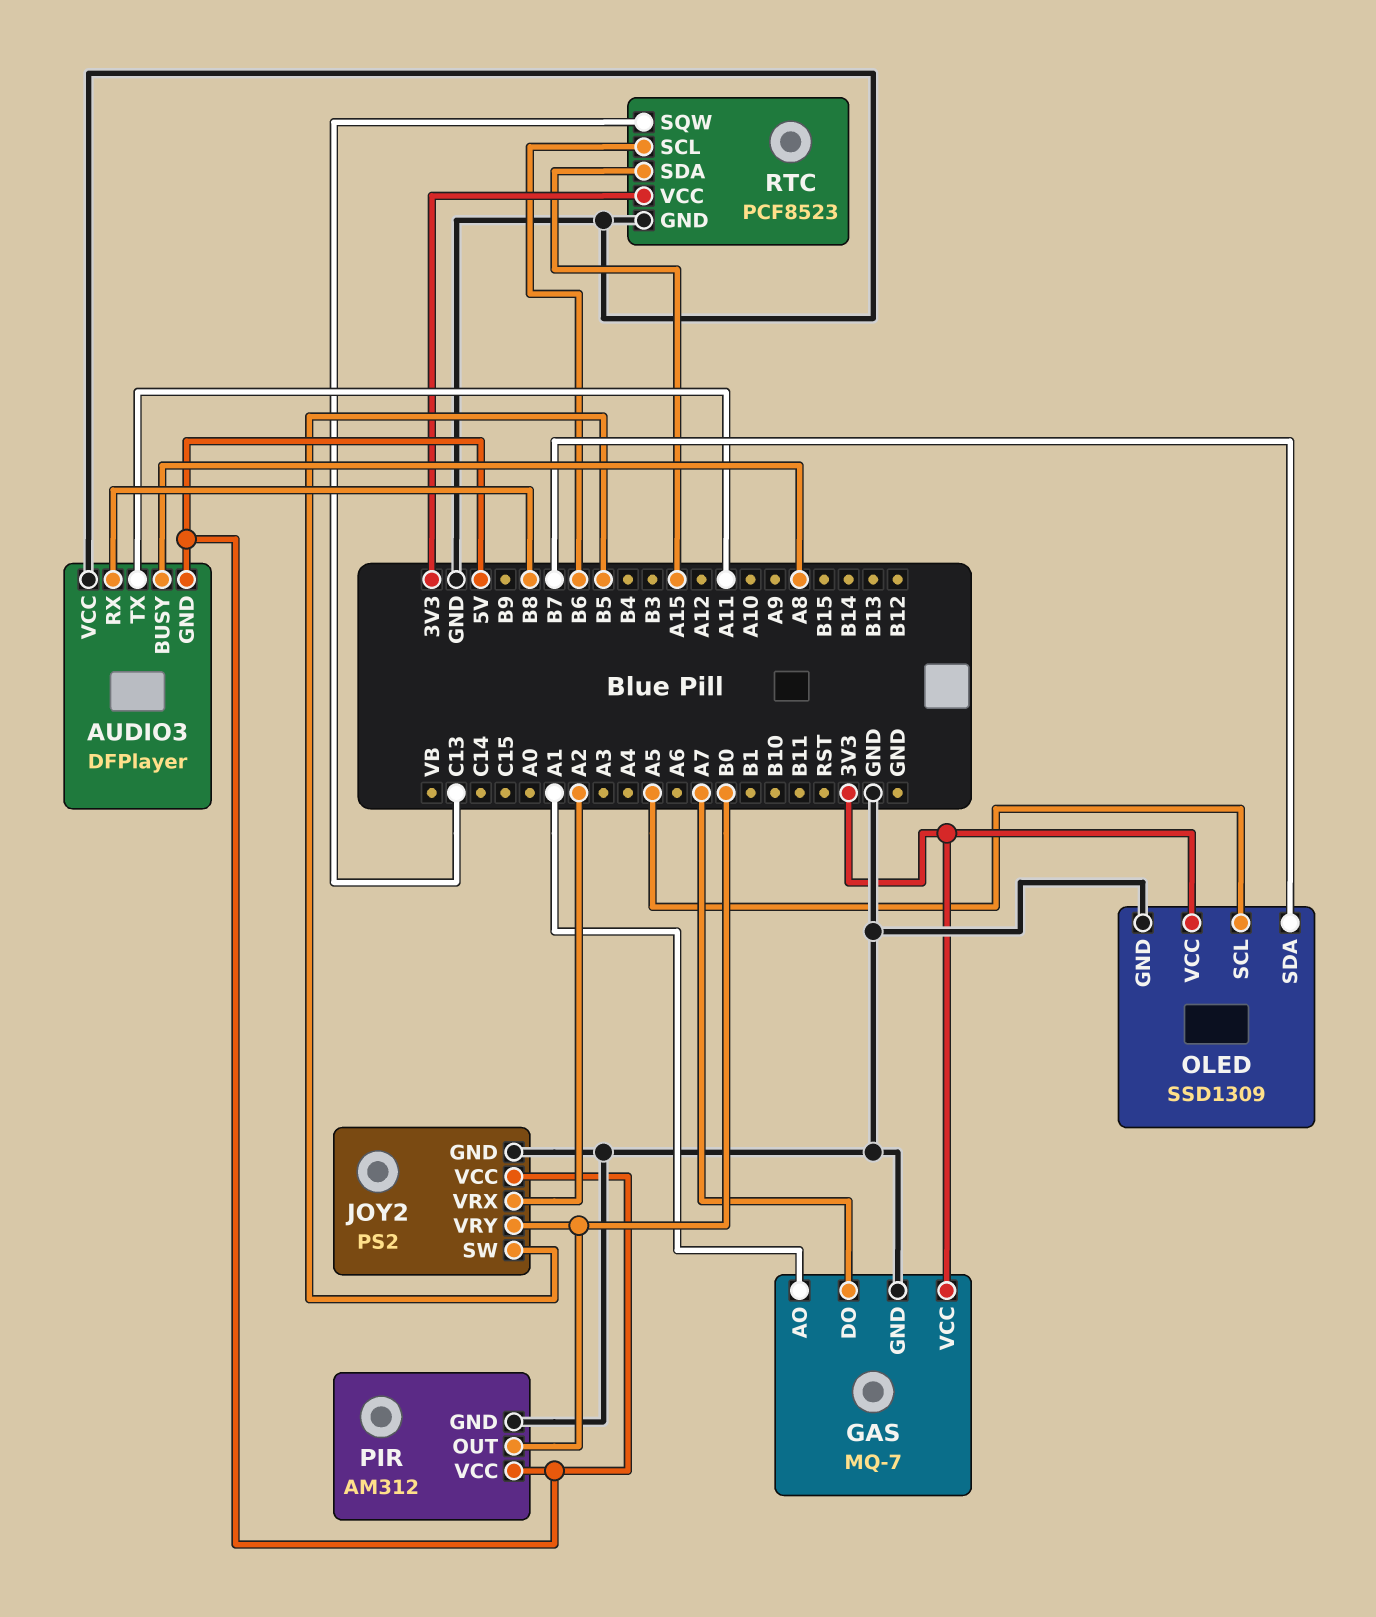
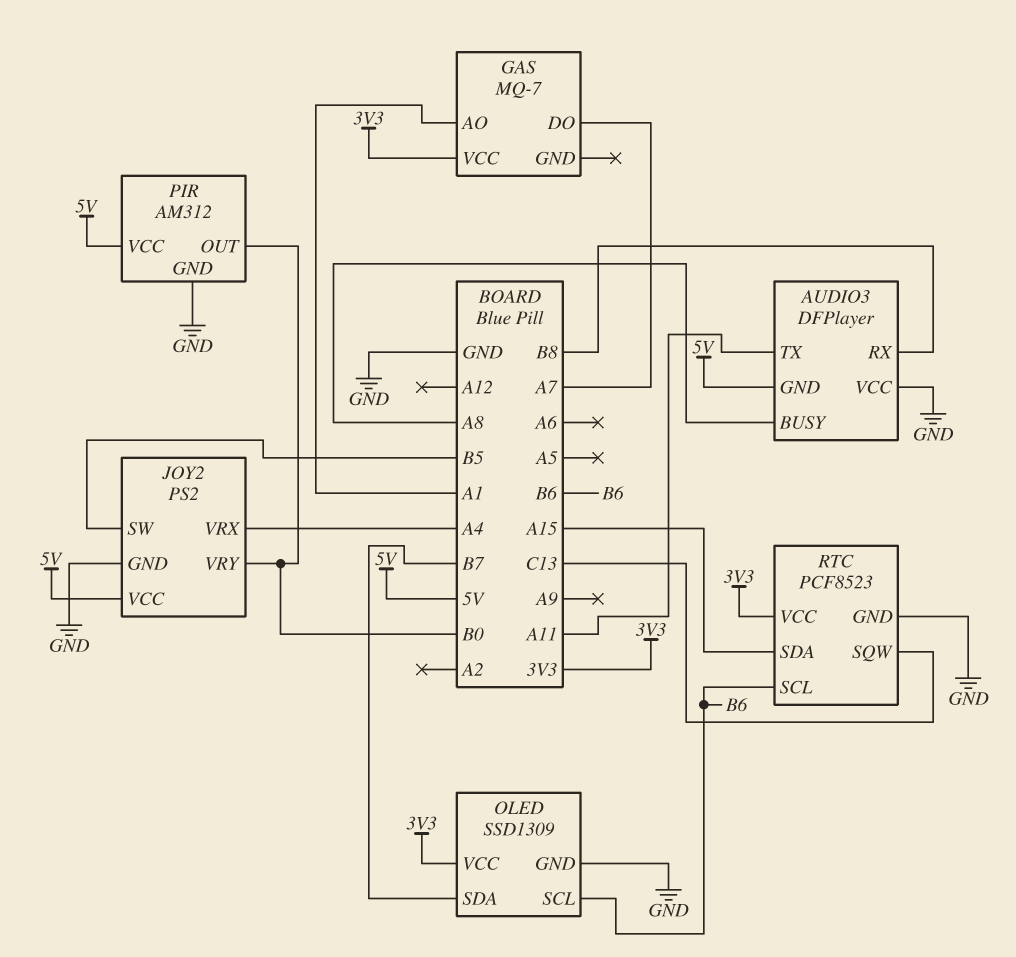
GAS pin GND: GND -> none
JOY2 pin VRX: A2 -> A4
OLED pin SCL: A5 -> B6

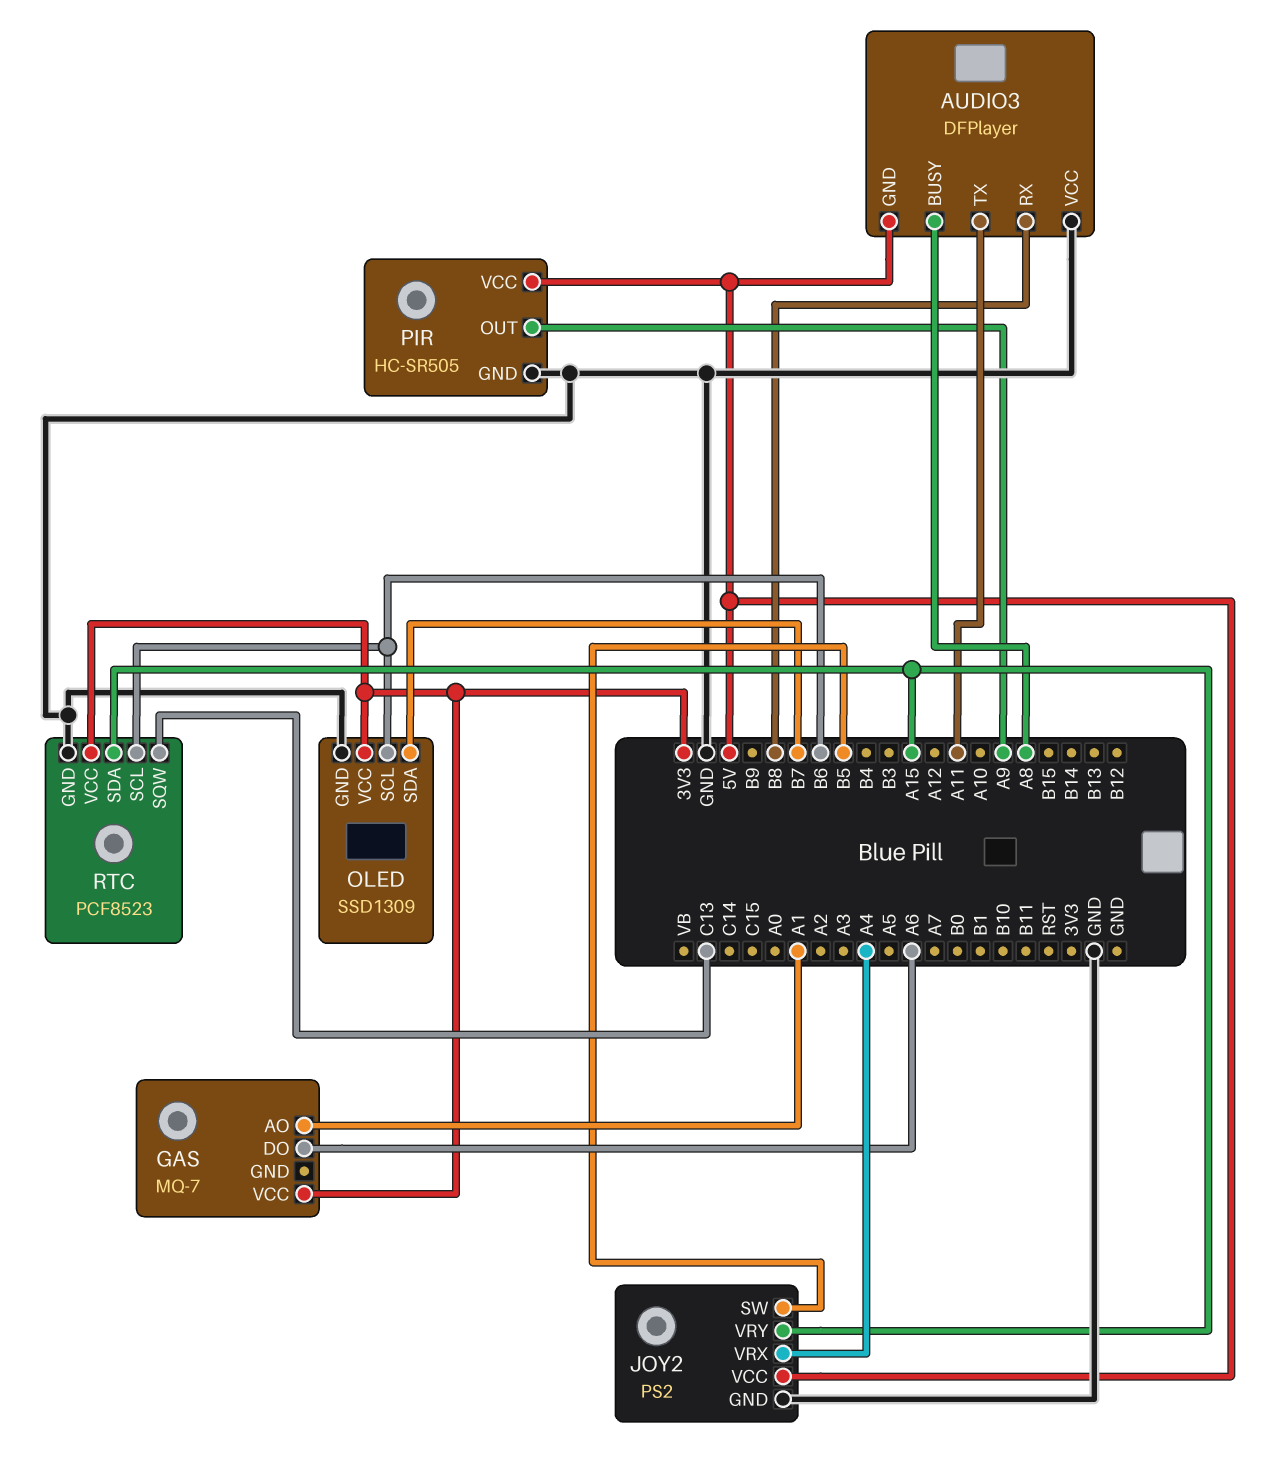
GAS pin DO: A7 -> A6
JOY2 pin VRY: B0 -> A15
PIR: AM312 -> HC-SR505
PIR pin OUT: B0 -> A9

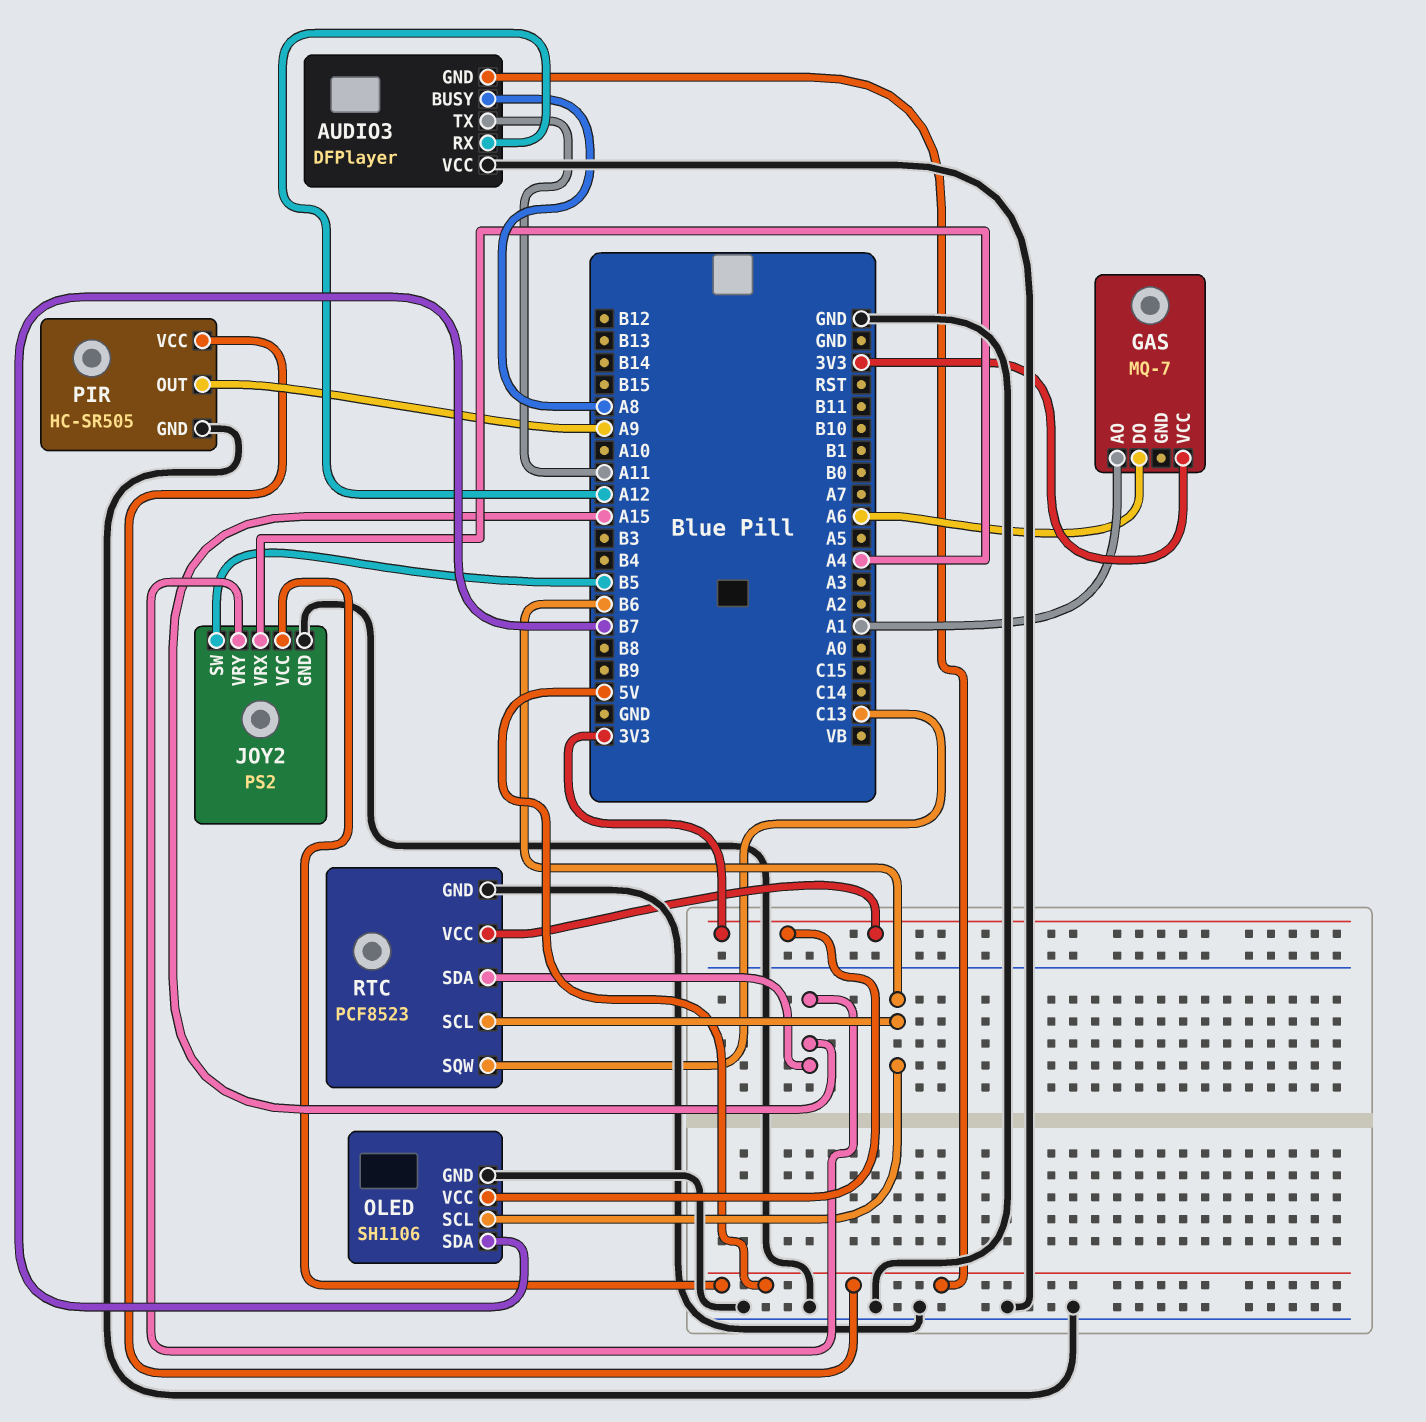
AUDIO3 pin RX: B8 -> A12
OLED: SSD1309 -> SH1106

